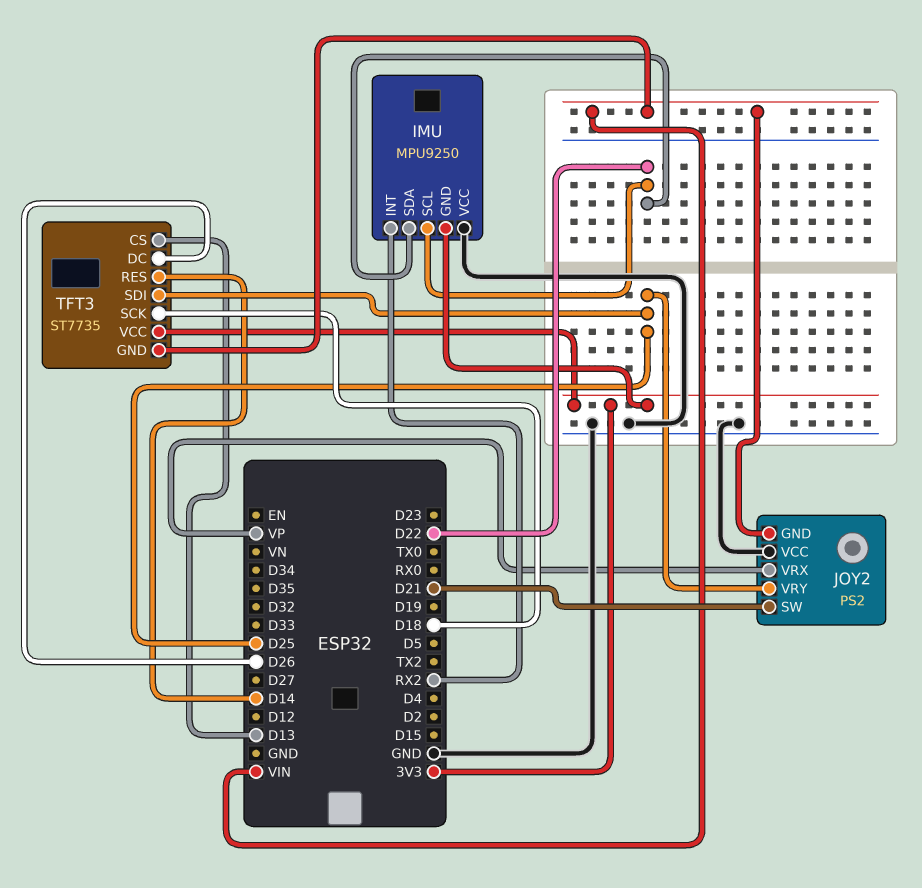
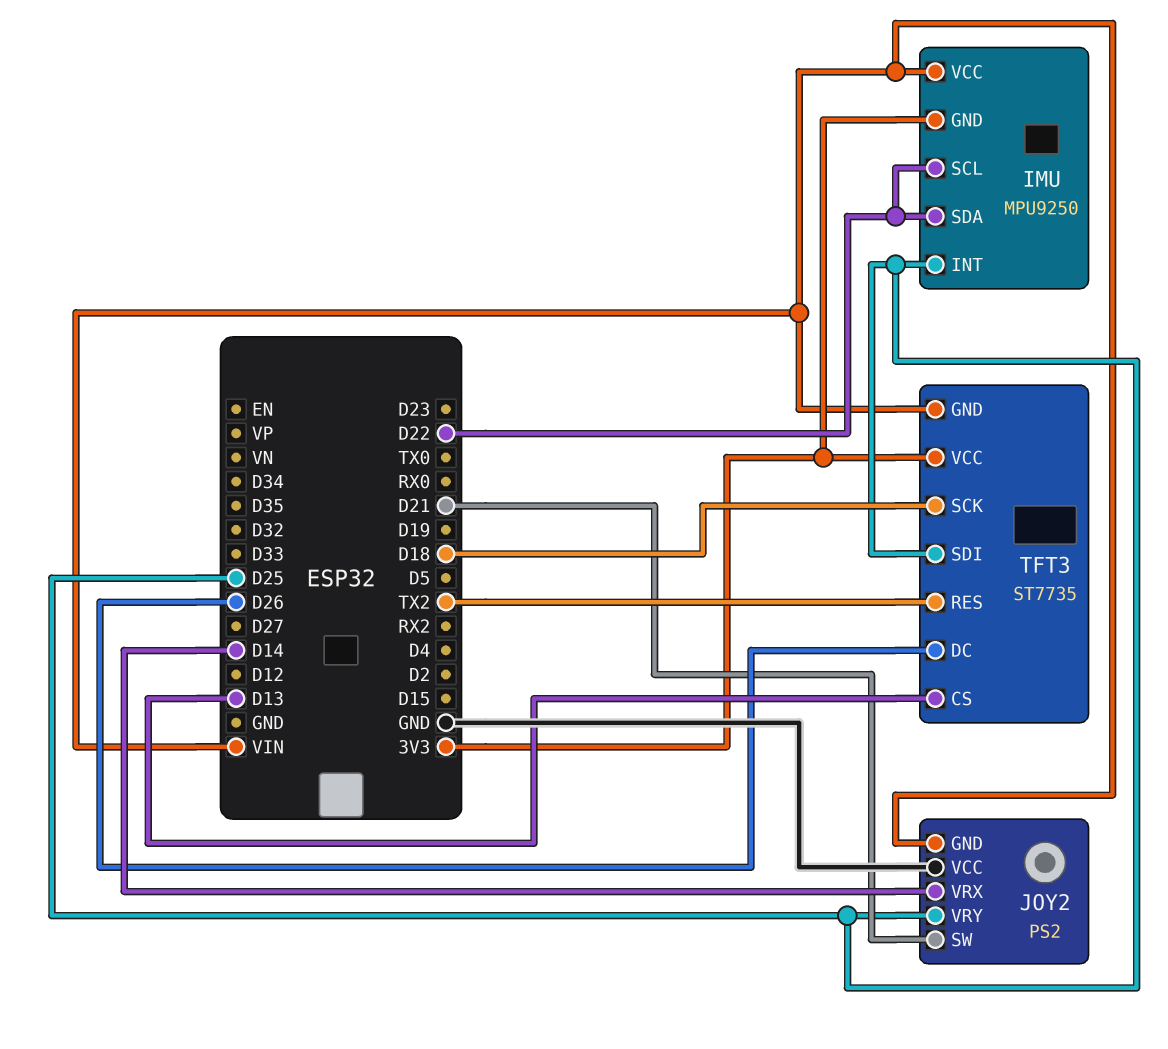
IMU pin INT: RX2 -> D25
IMU pin VCC: GND -> VIN
JOY2 pin VRX: VP -> D14
TFT3 pin RES: D14 -> TX2

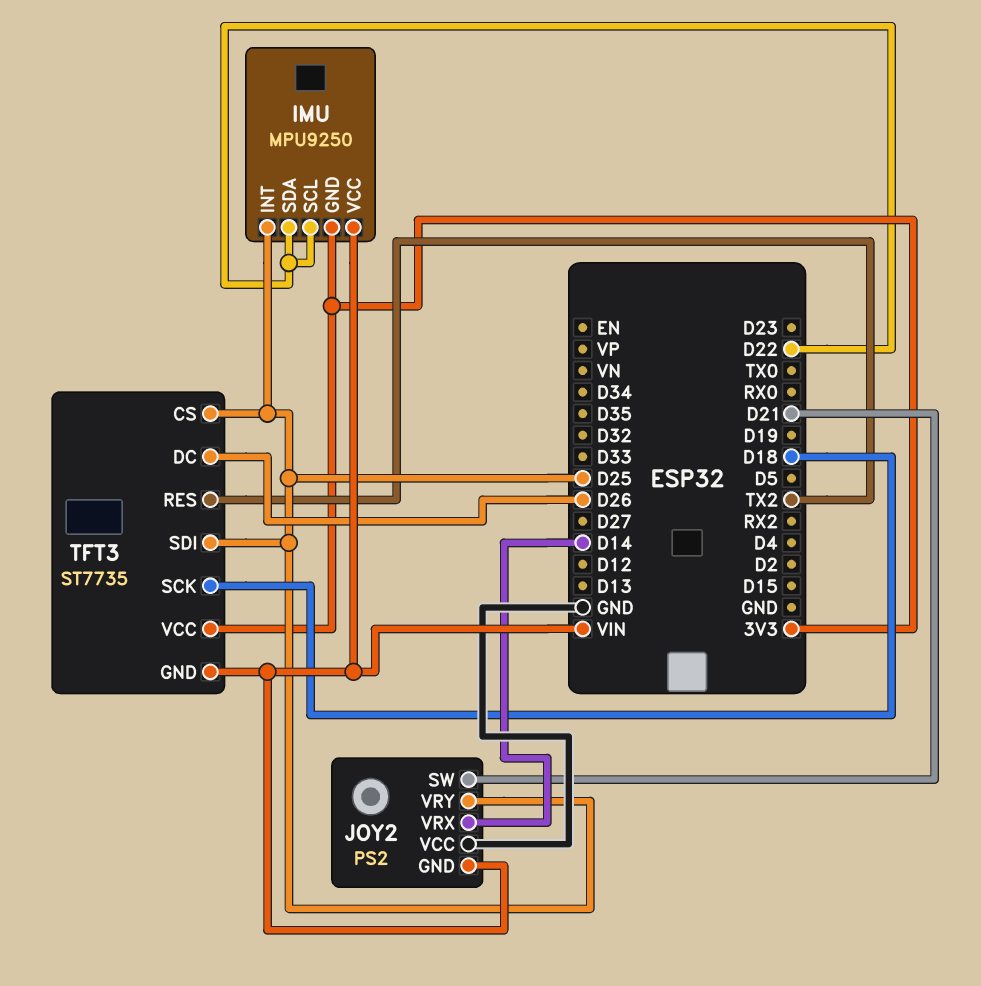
TFT3 pin CS: D13 -> D25

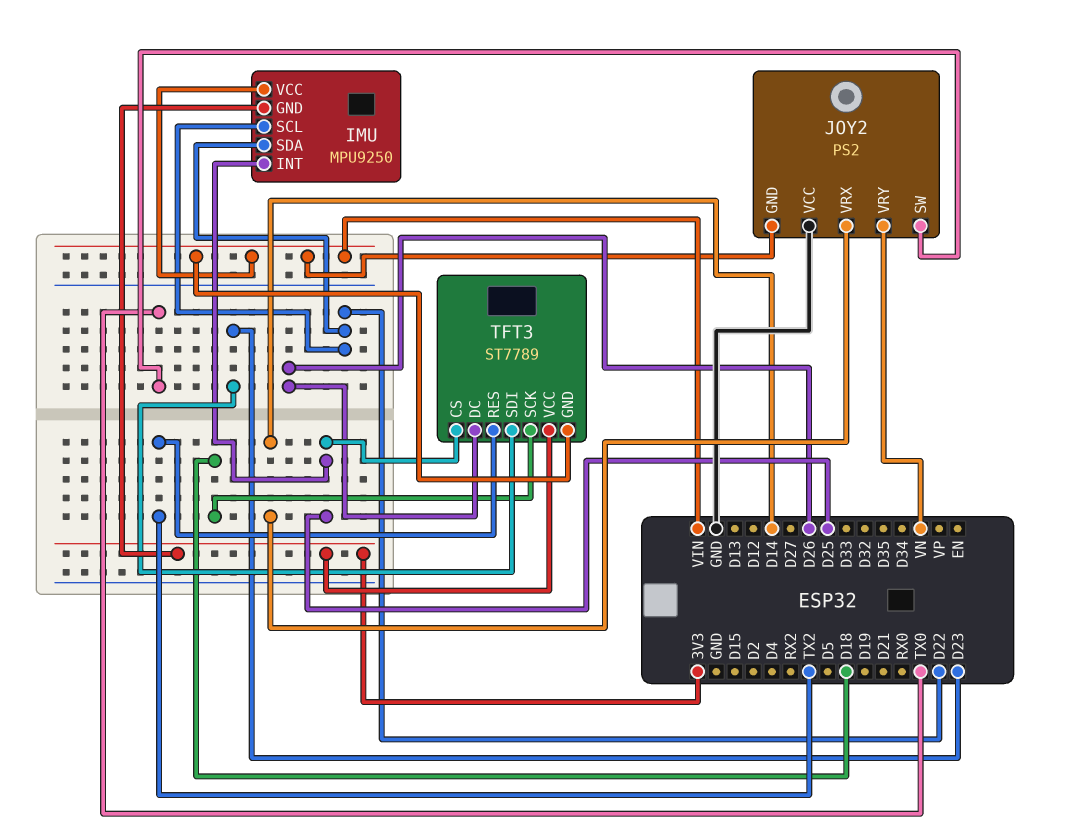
JOY2 pin SW: D21 -> TX0
JOY2 pin VRY: D25 -> VN
TFT3: ST7735 -> ST7789
TFT3 pin SDI: D25 -> D23

